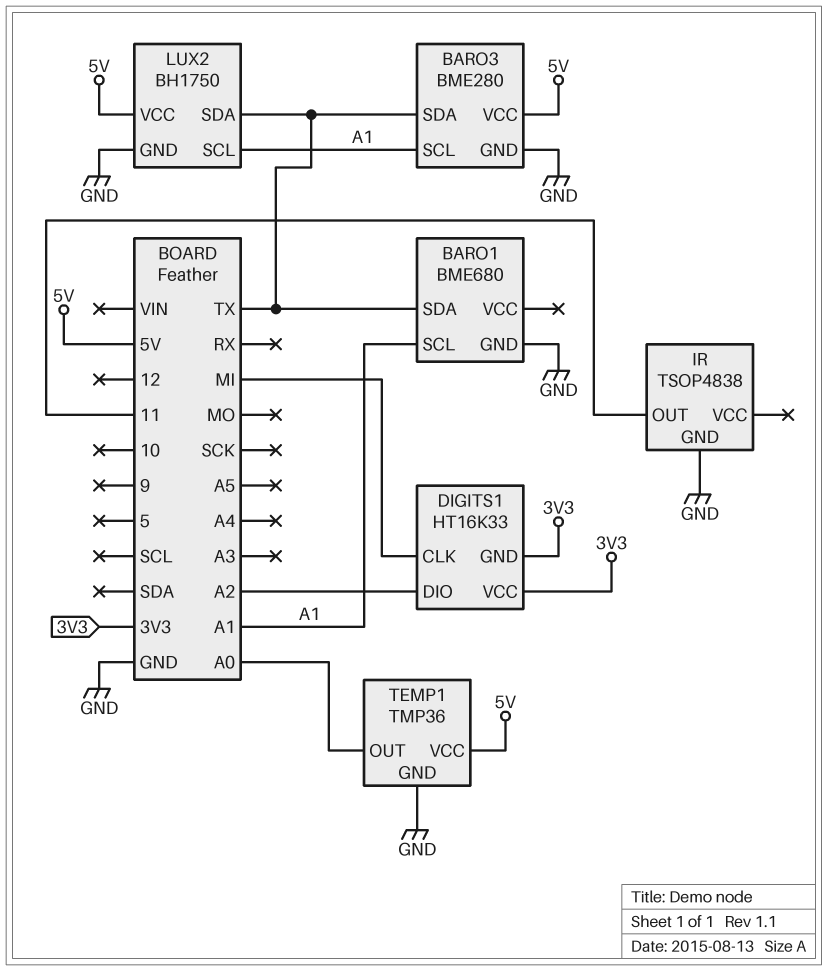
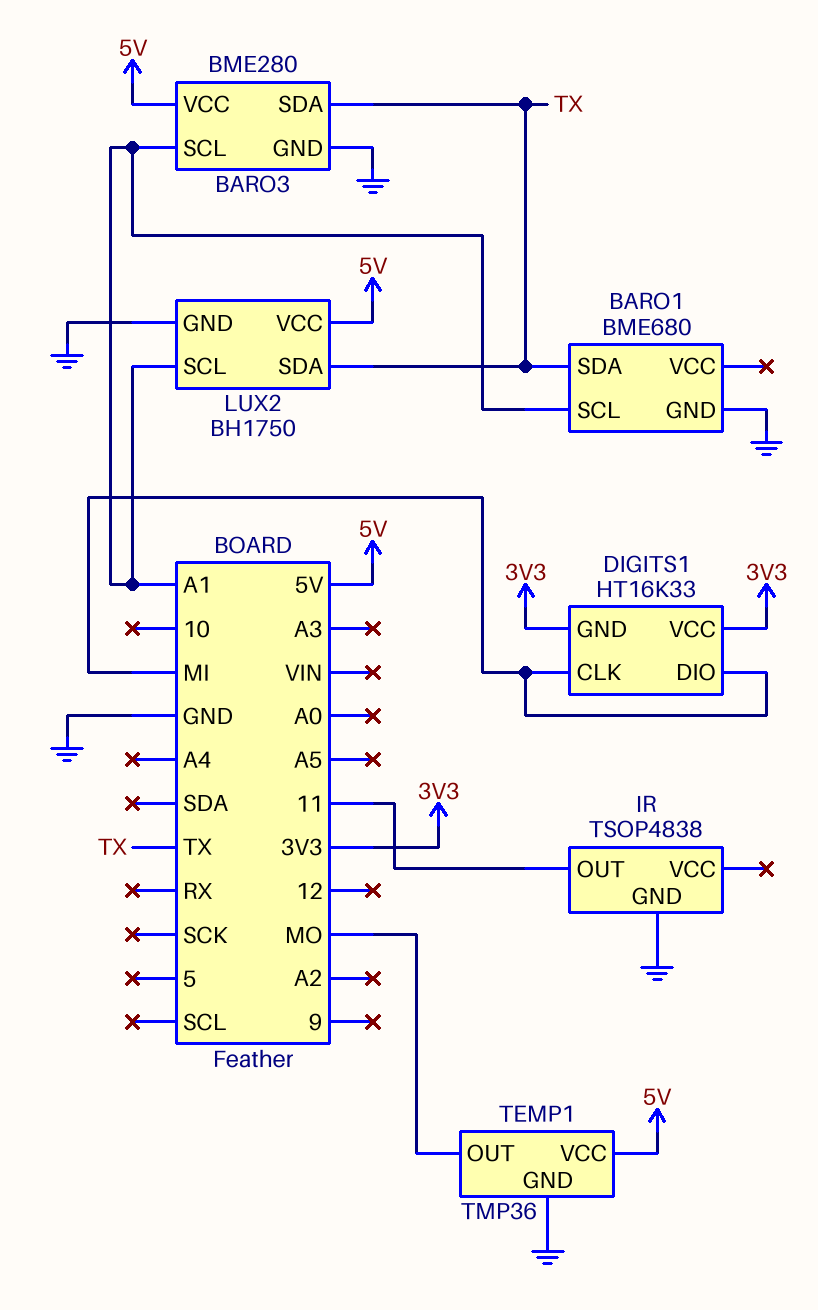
DIGITS1 pin DIO: A2 -> MI
TEMP1 pin OUT: A0 -> MO

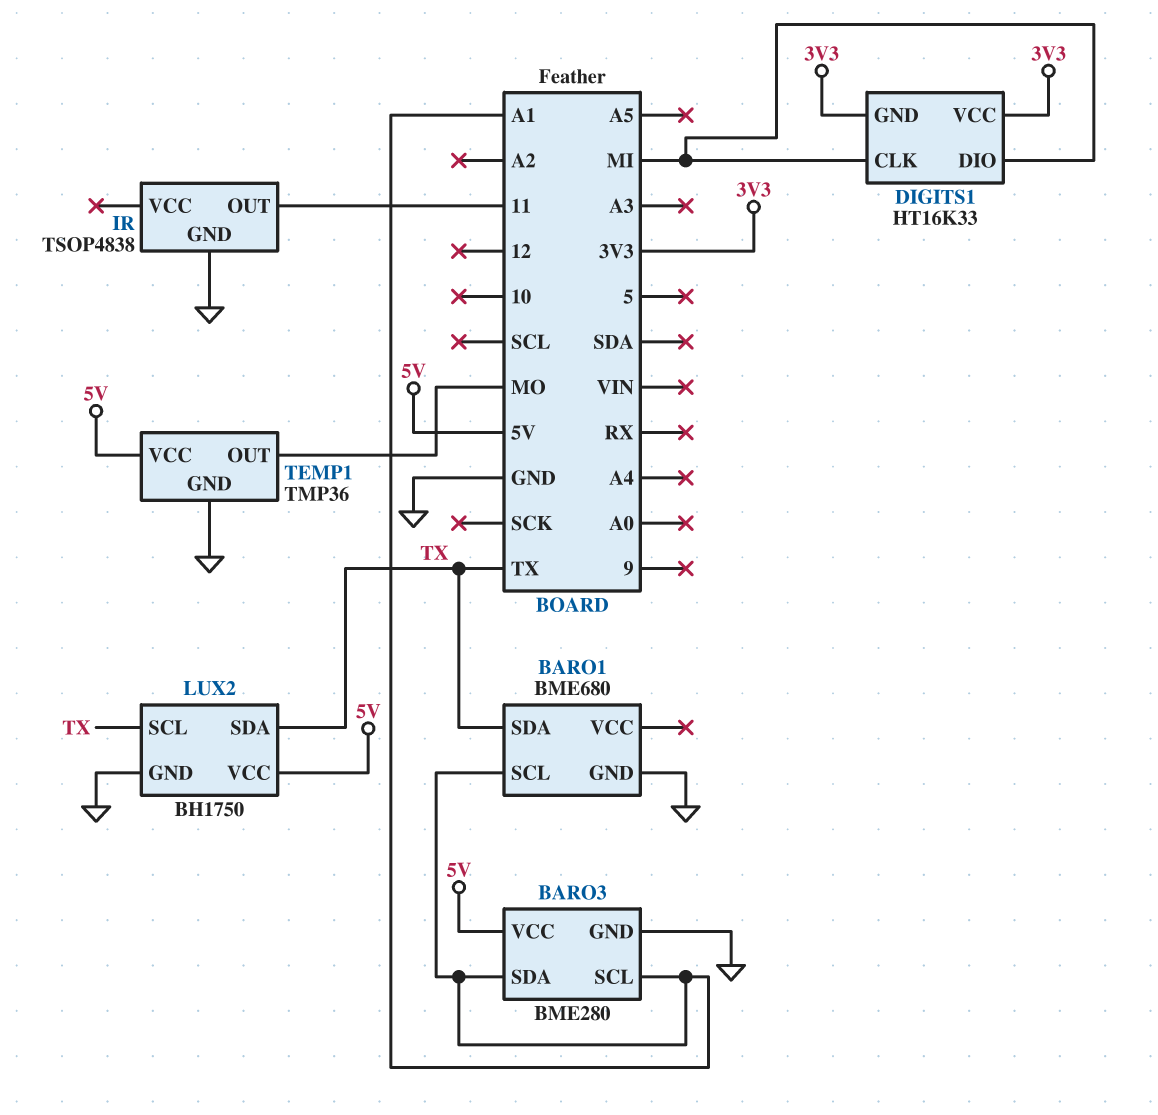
BARO3 pin SDA: TX -> A1
LUX2 pin SCL: A1 -> TX

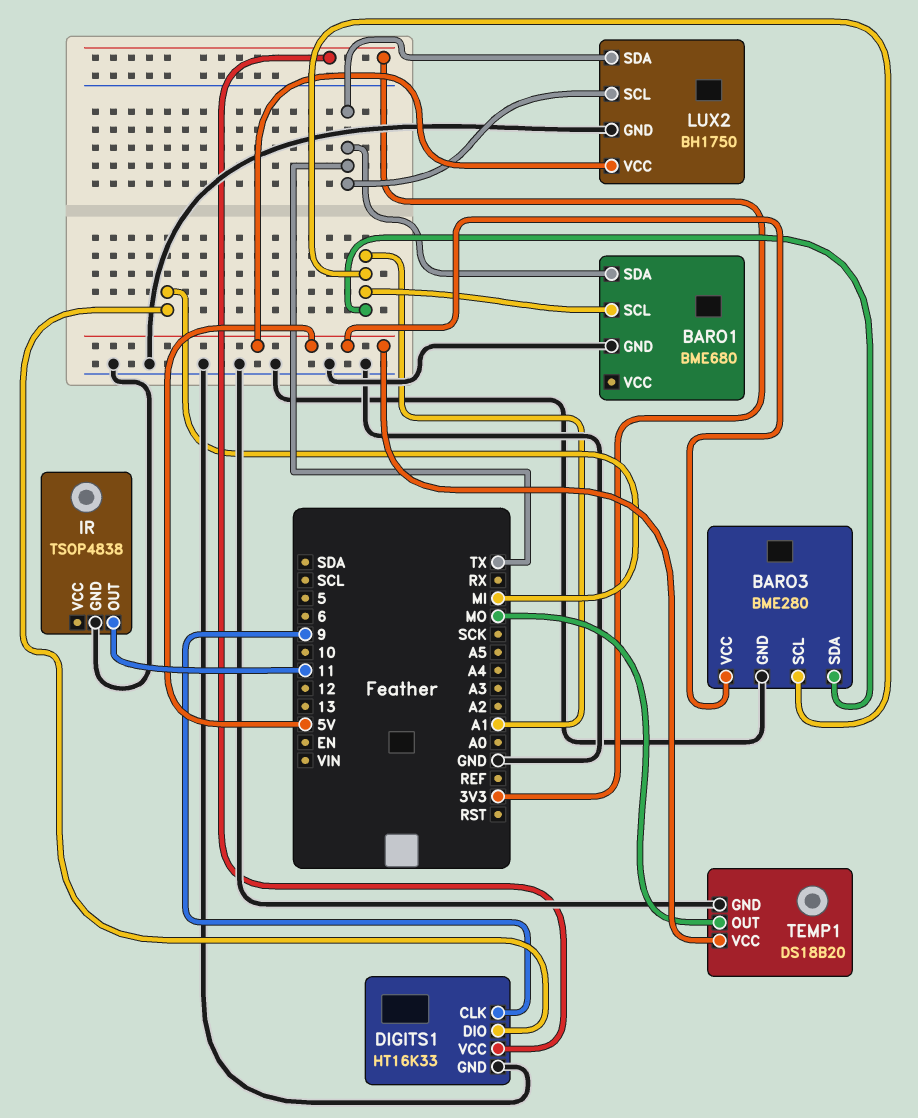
DIGITS1 pin CLK: MI -> 9
DIGITS1 pin GND: 3V3 -> GND
TEMP1: TMP36 -> DS18B20

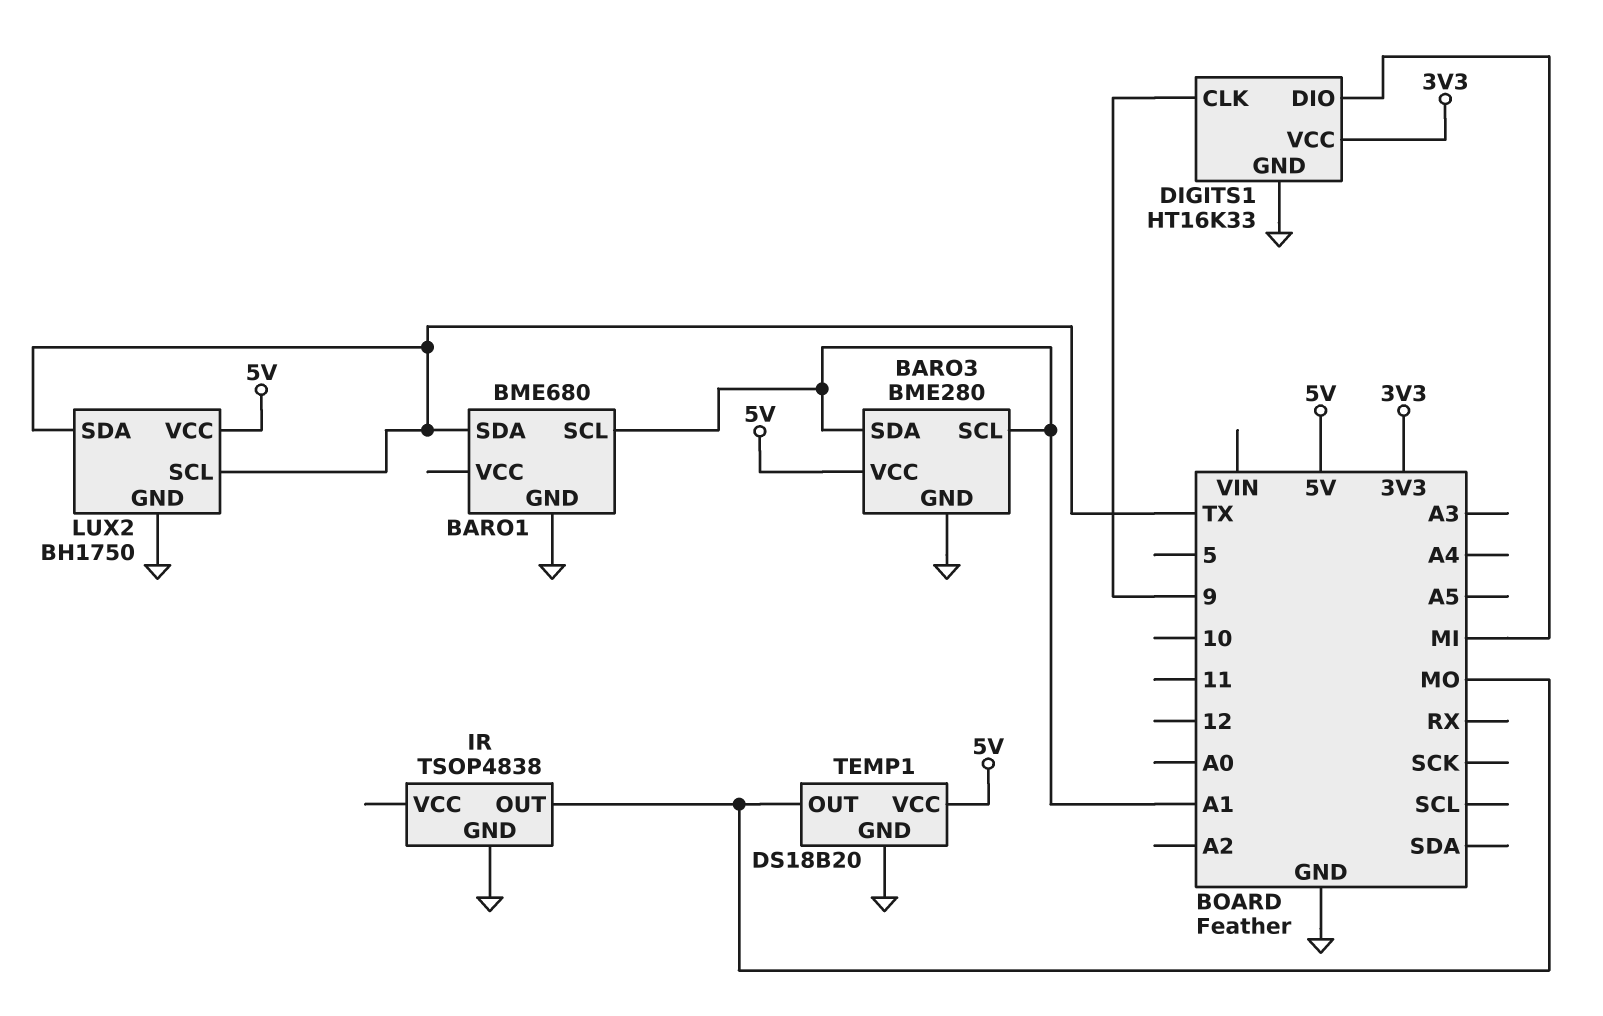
IR pin OUT: 11 -> MO

